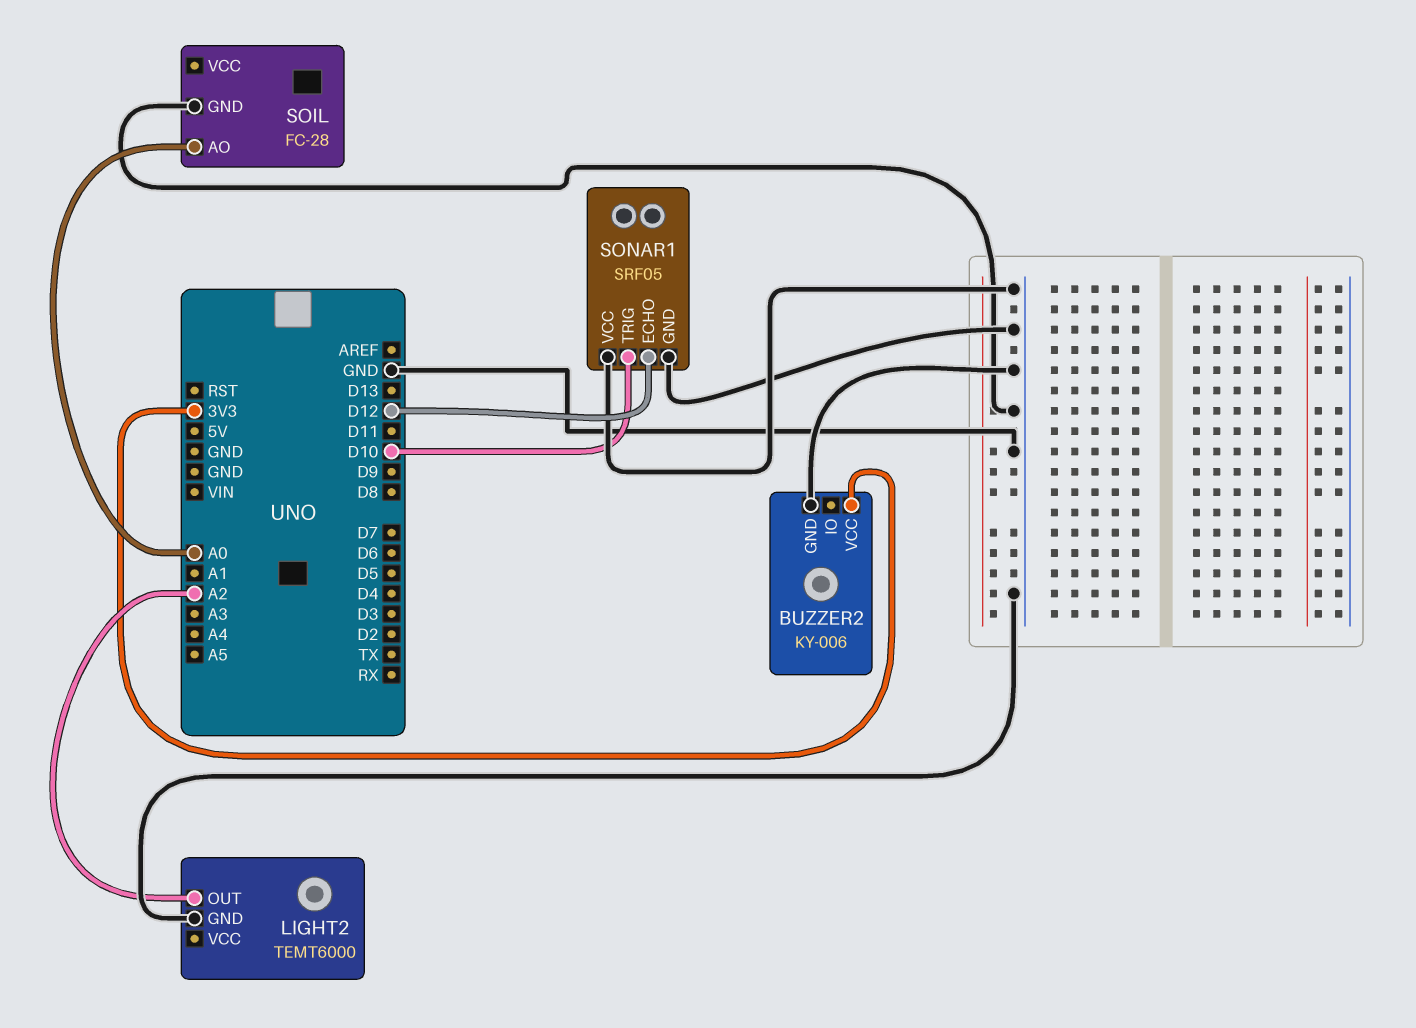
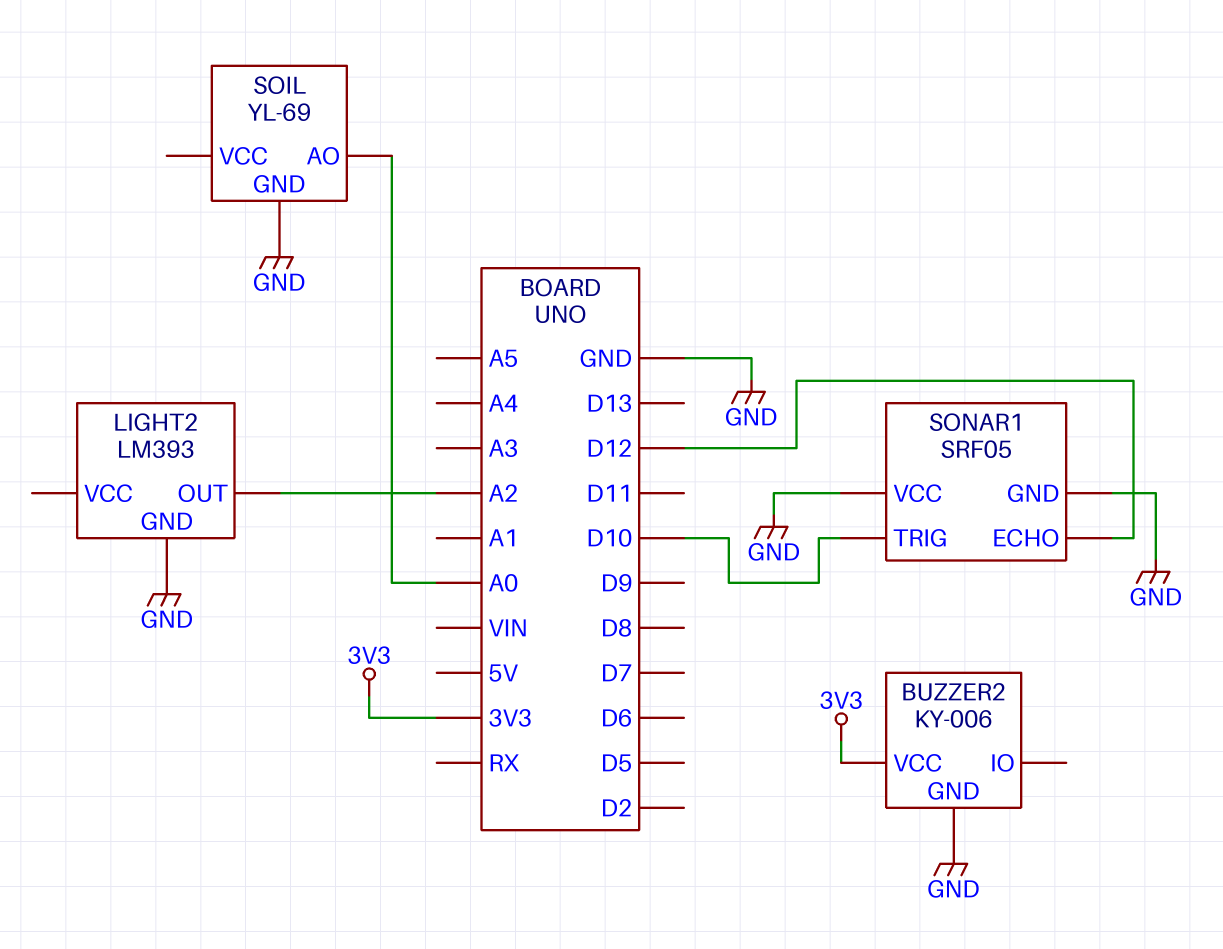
LIGHT2: TEMT6000 -> LM393
SOIL: FC-28 -> YL-69

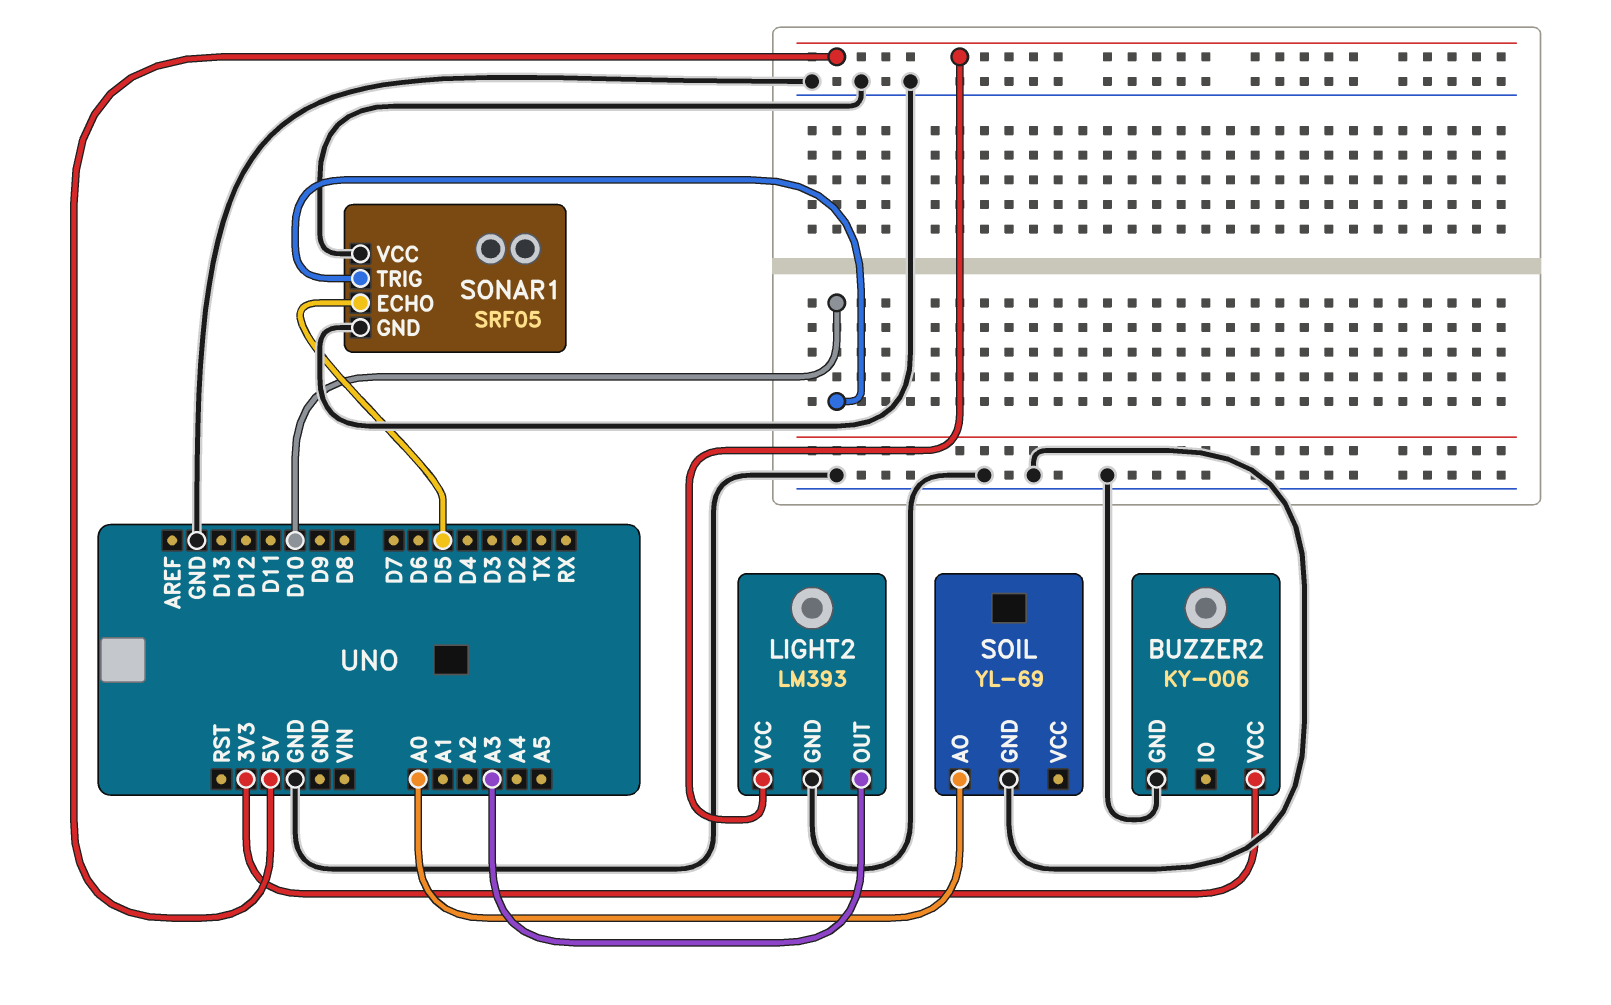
LIGHT2 pin OUT: A2 -> A3
LIGHT2 pin VCC: none -> 5V
SONAR1 pin ECHO: D12 -> D5

